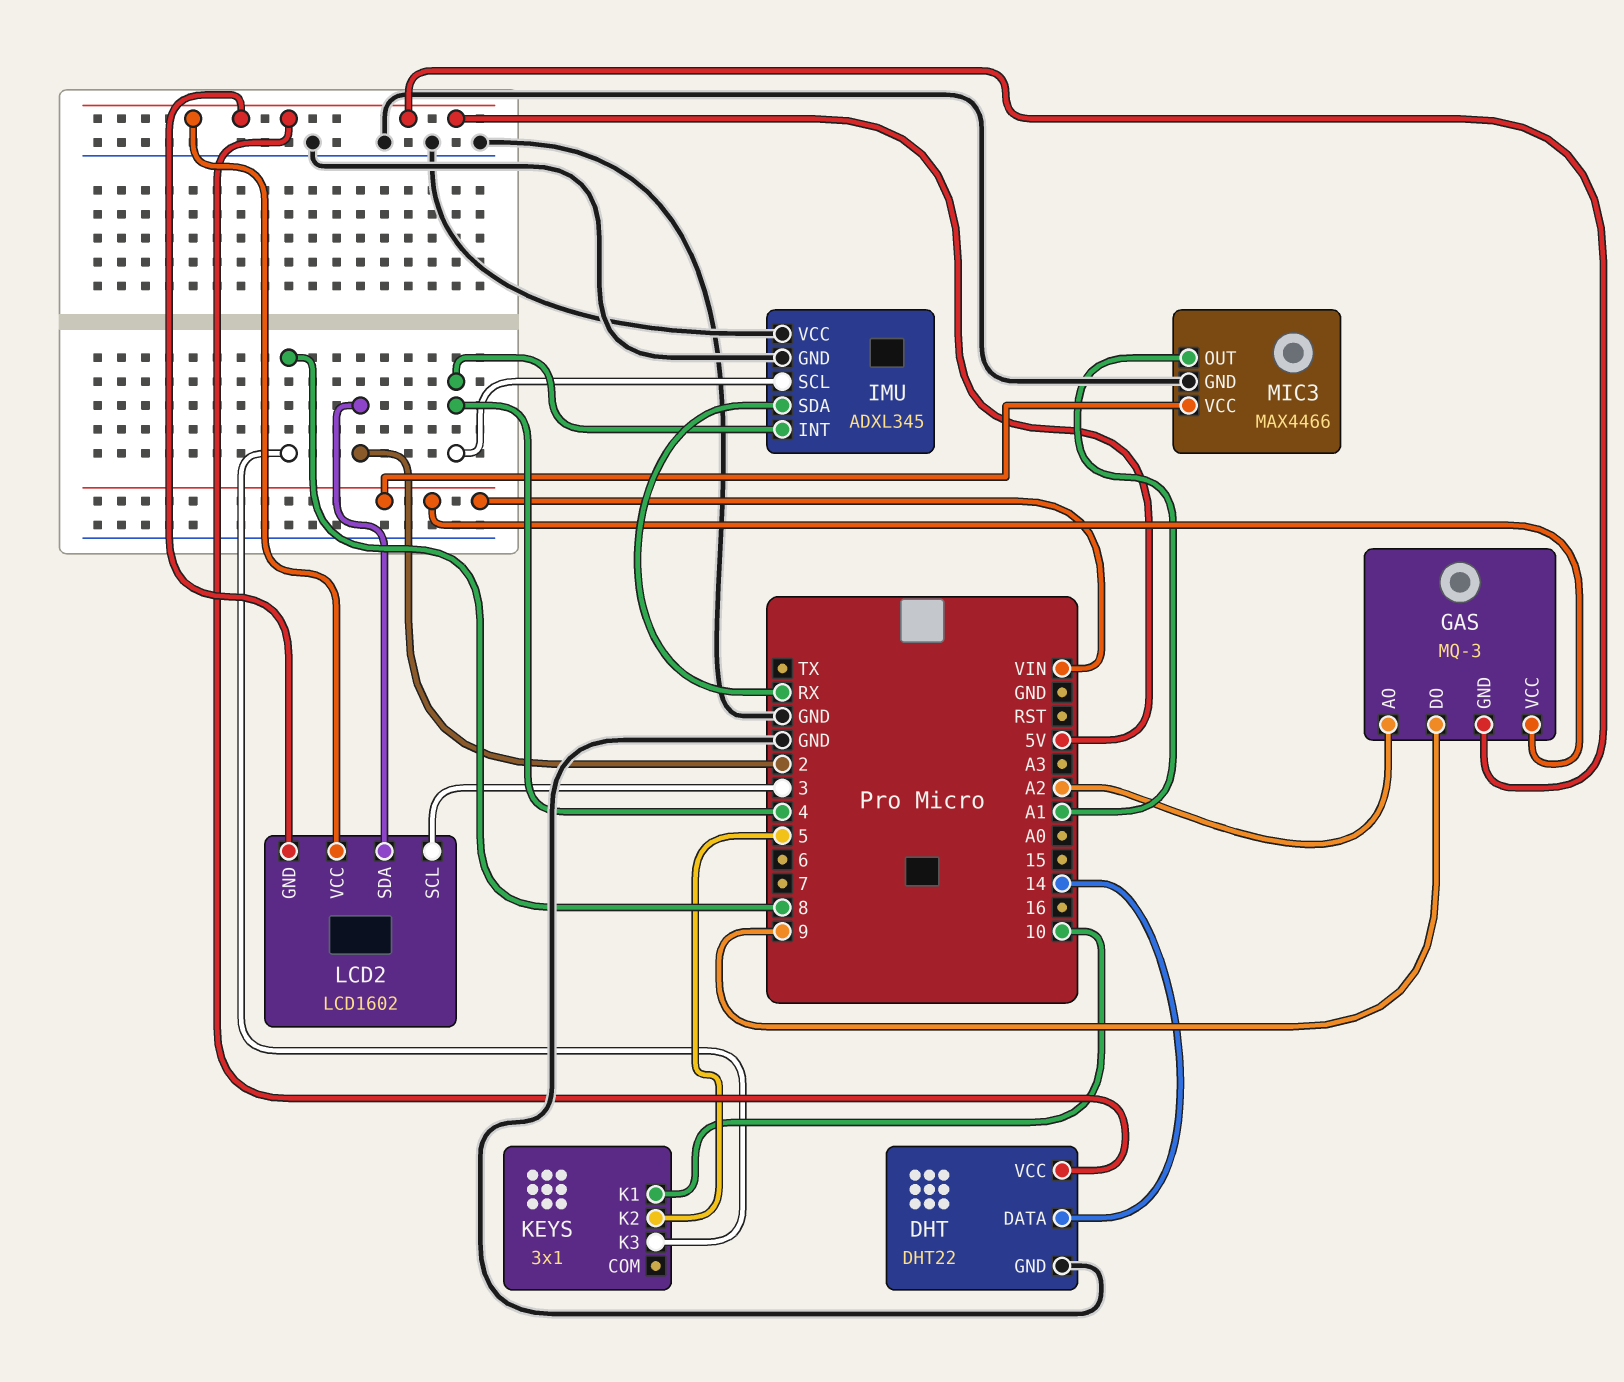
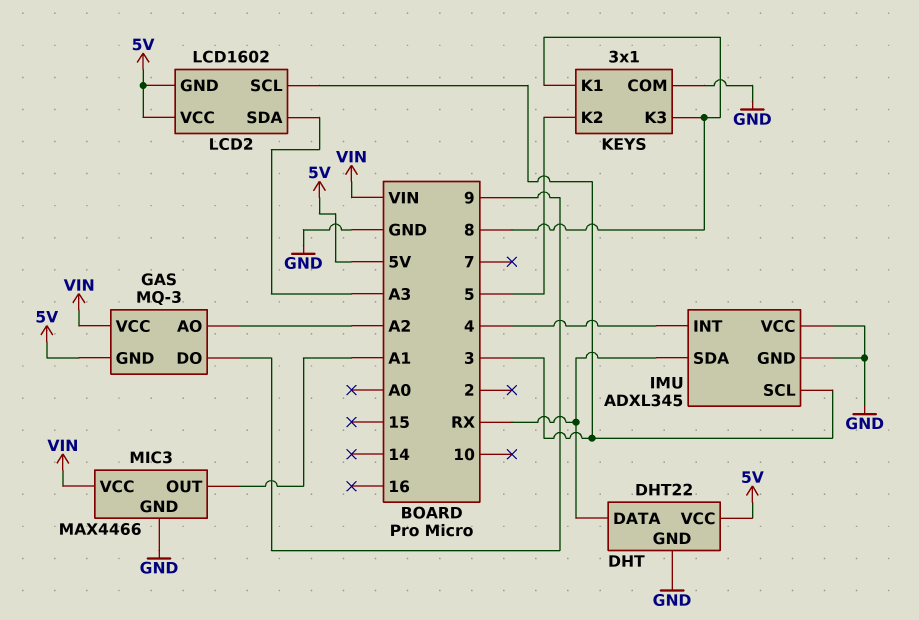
DHT pin DATA: 14 -> RX
IMU pin SCL: 4 -> 3
KEYS pin COM: none -> GND
KEYS pin K1: 10 -> 8
LCD2 pin SDA: 2 -> A3

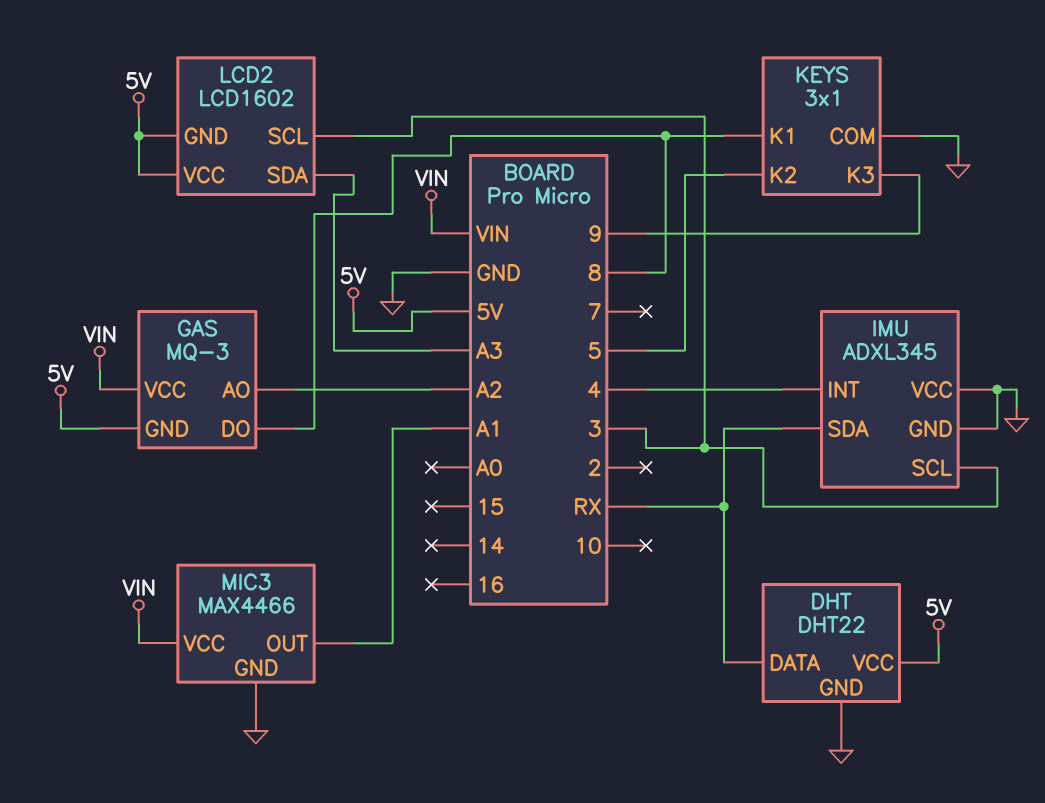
GAS pin DO: 9 -> 8
KEYS pin K3: 8 -> 9

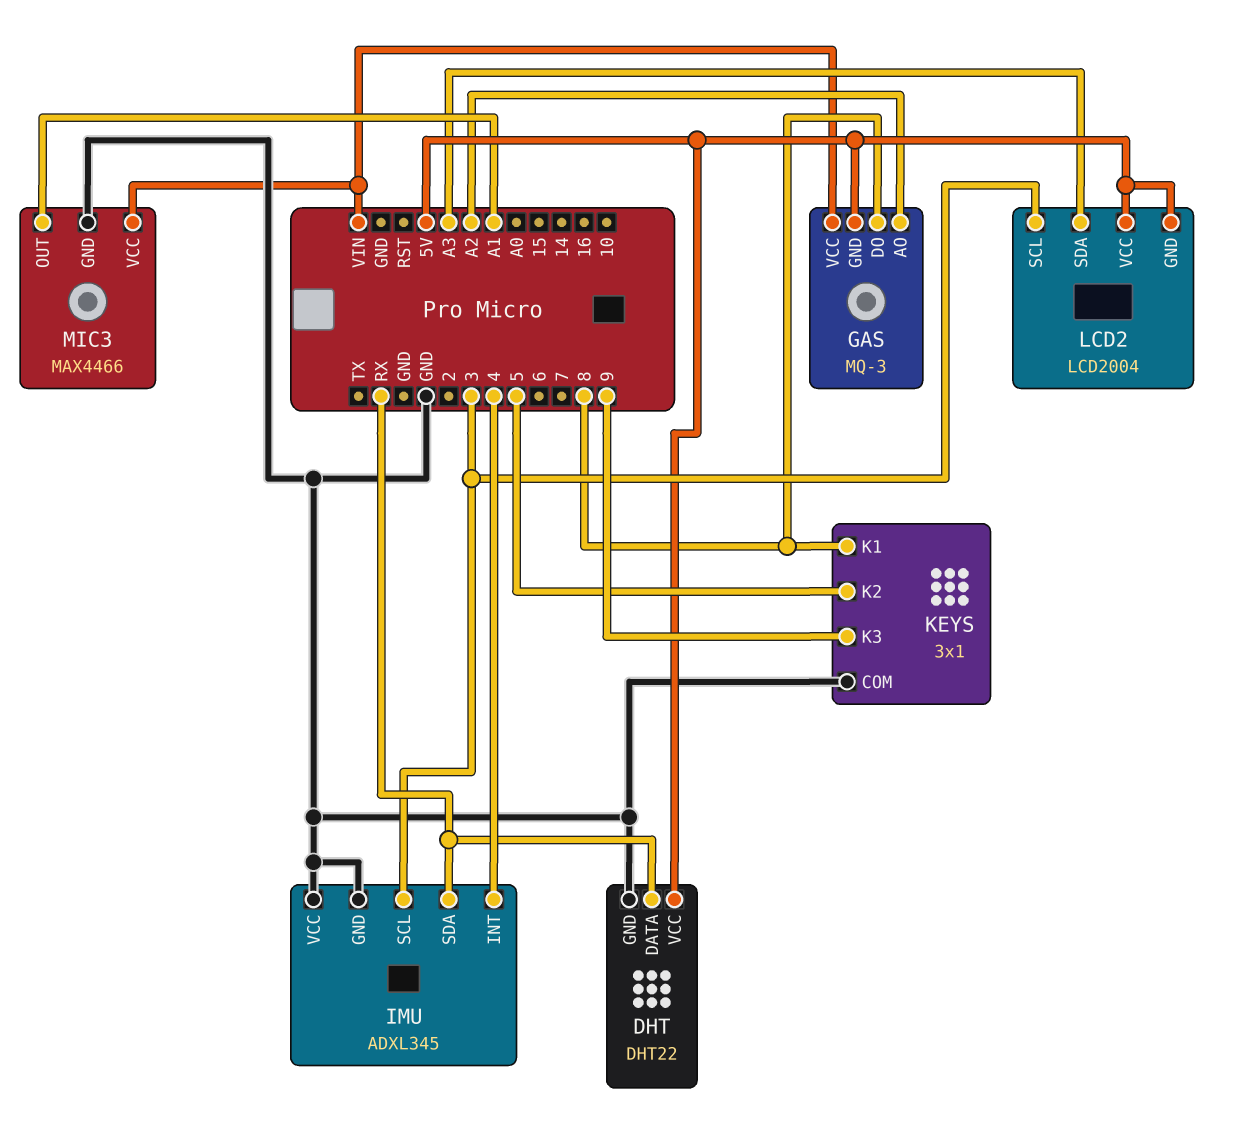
LCD2: LCD1602 -> LCD2004

